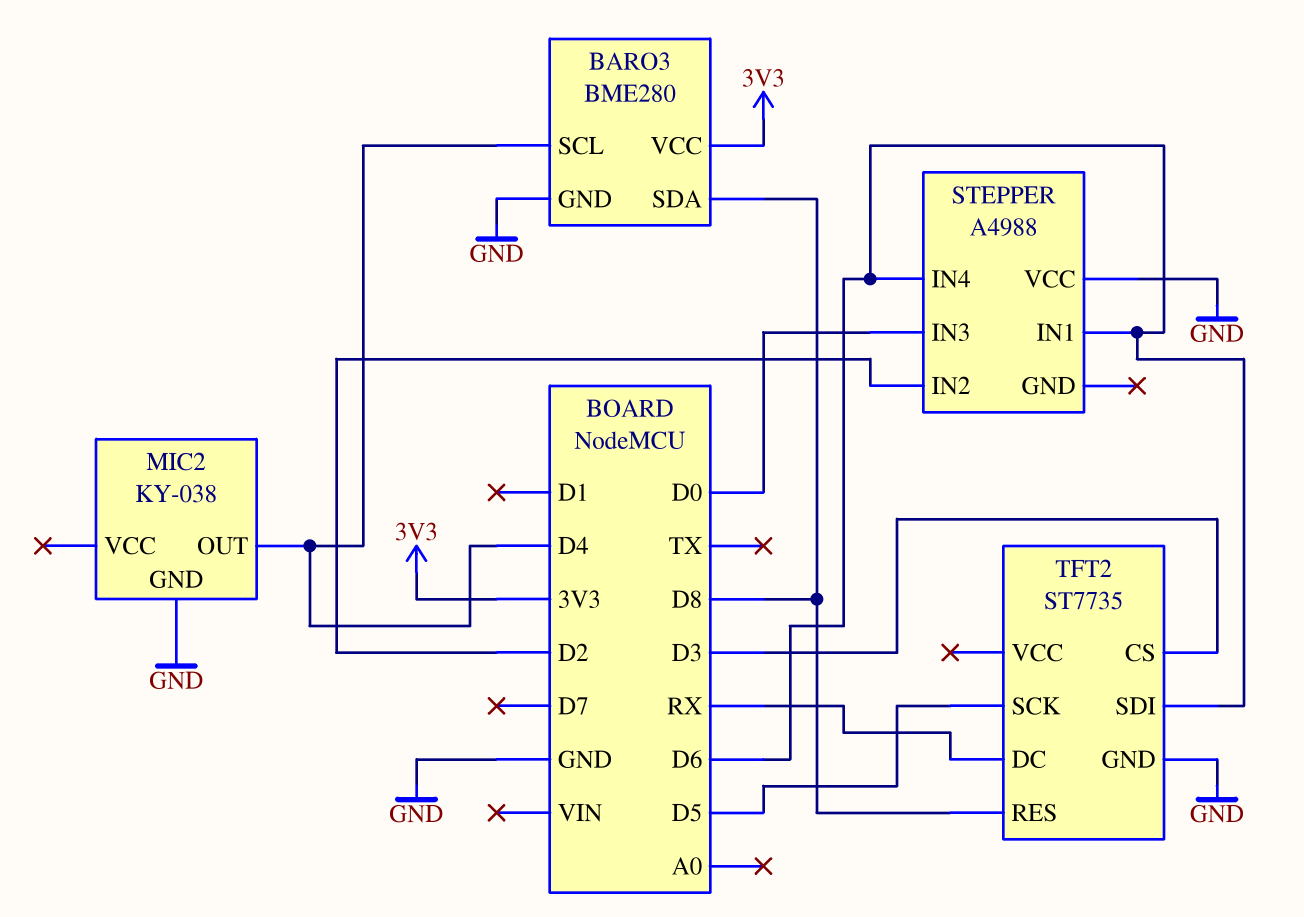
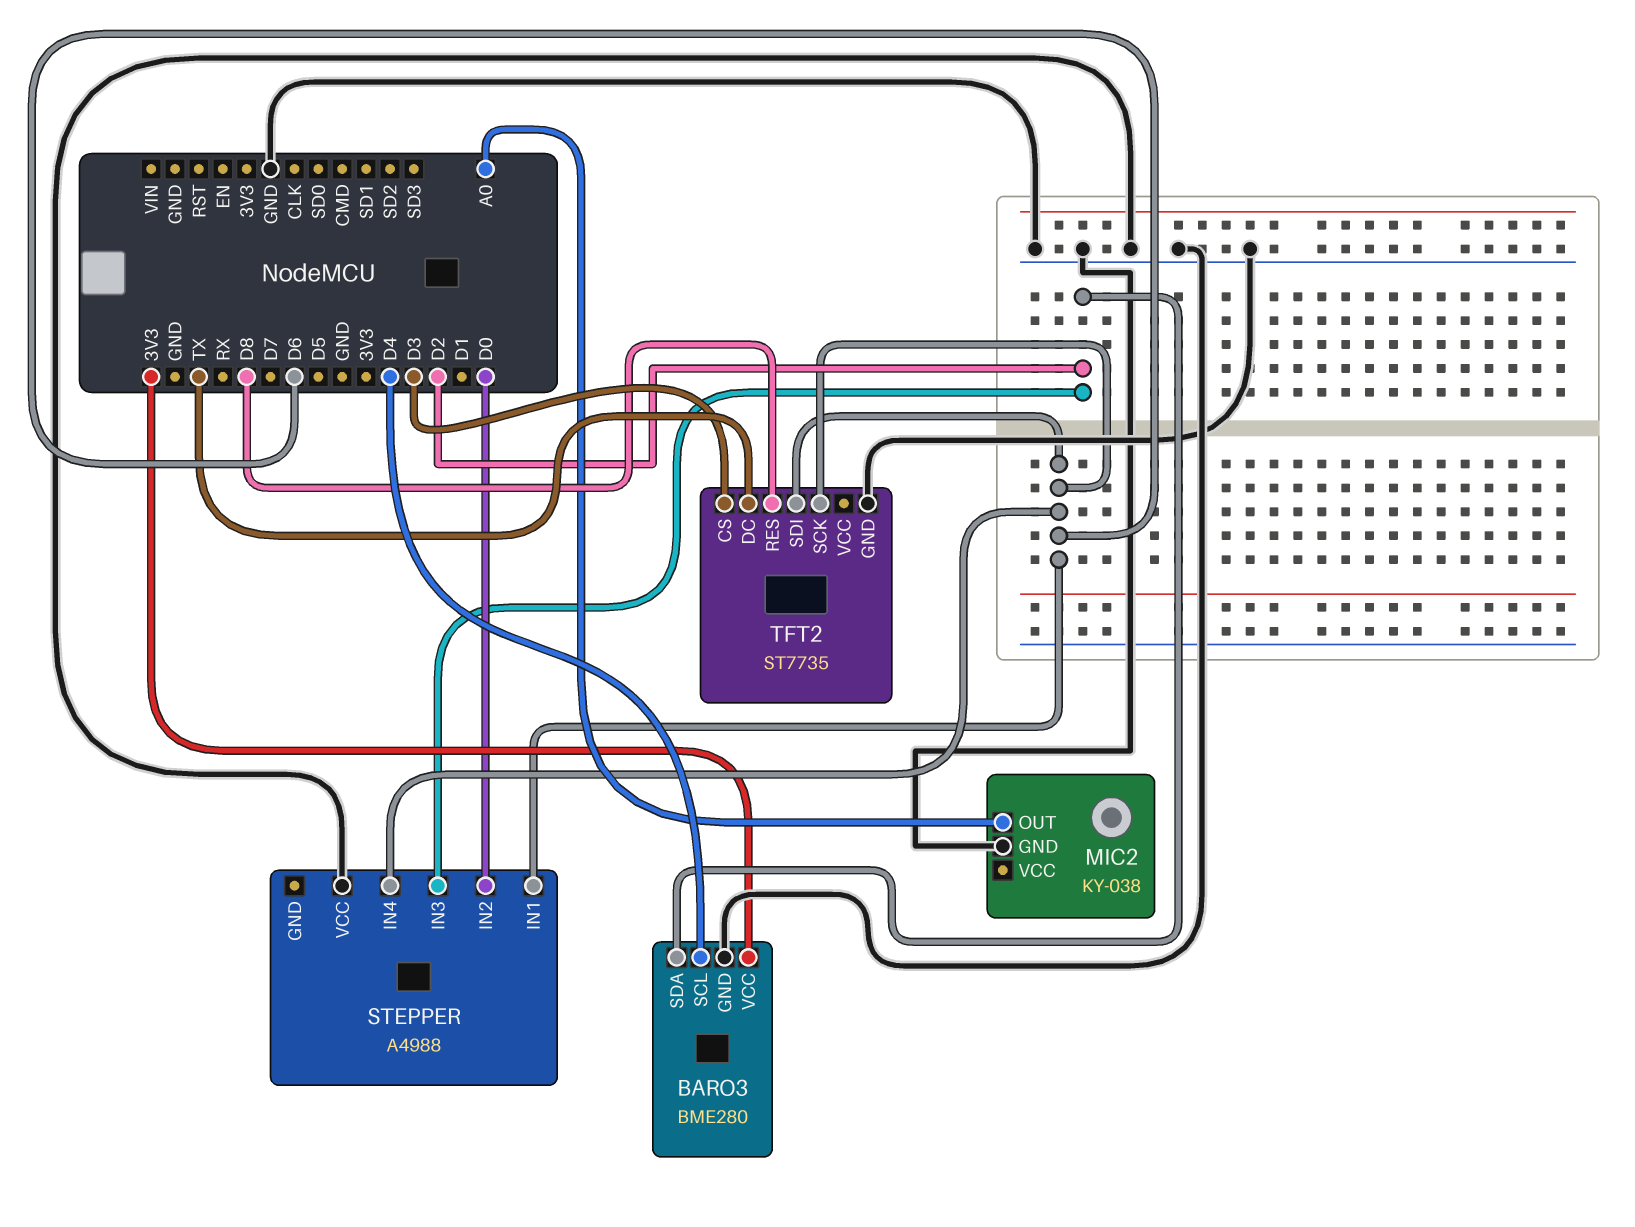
BARO3 pin SDA: D8 -> D2
MIC2 pin OUT: D4 -> A0
STEPPER pin IN2: D2 -> D0
STEPPER pin IN3: D0 -> D2
TFT2 pin DC: RX -> TX
TFT2 pin SCK: D5 -> D6

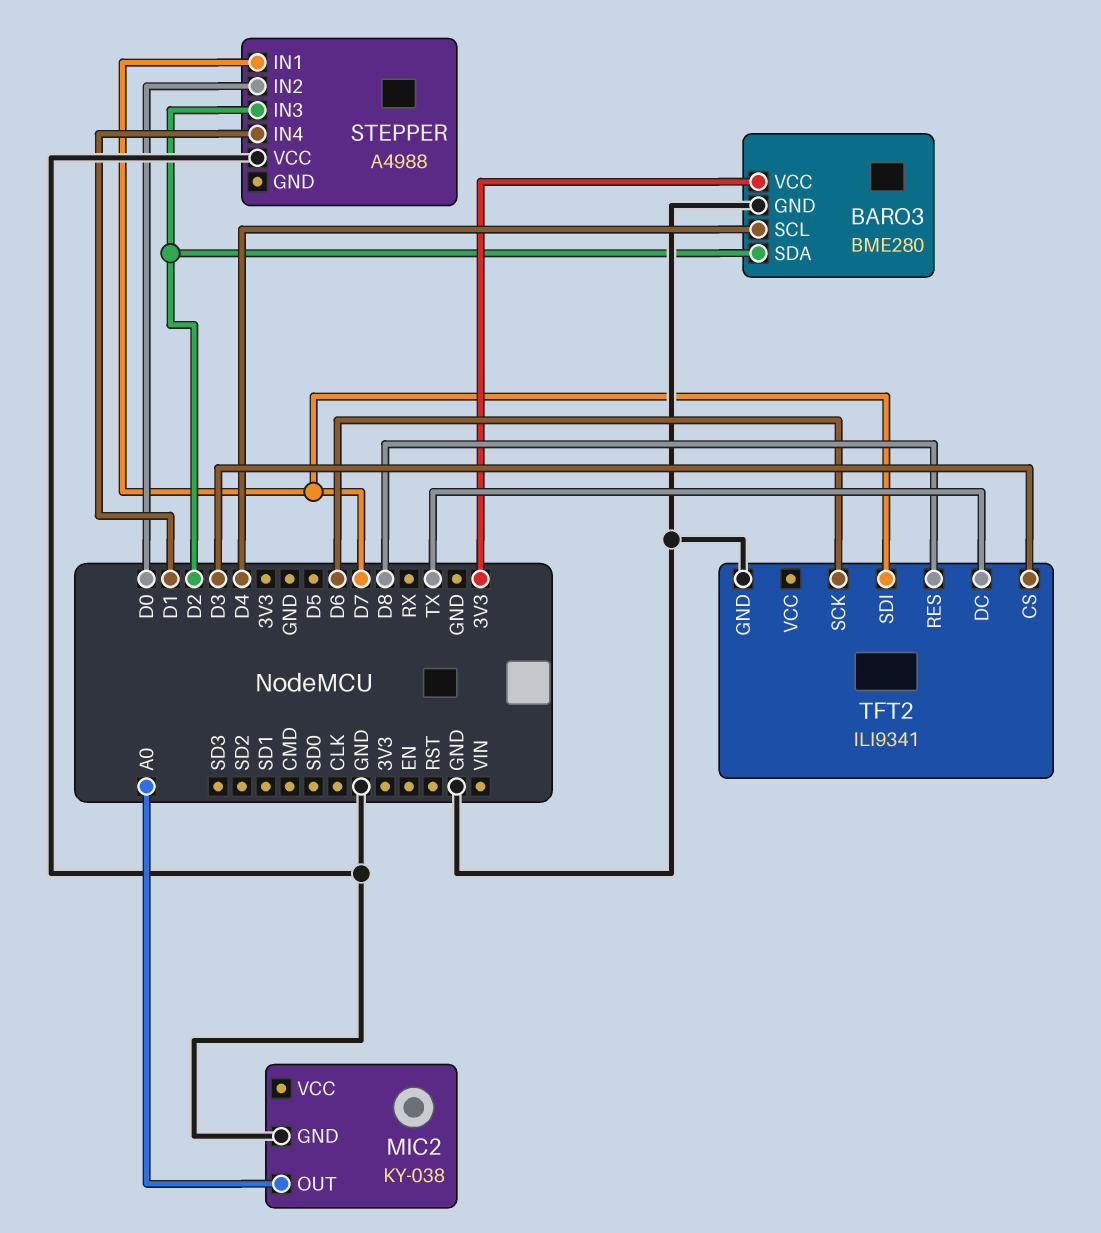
STEPPER pin IN1: D6 -> D7
STEPPER pin IN4: D6 -> D1
TFT2: ST7735 -> ILI9341
TFT2 pin SDI: D6 -> D7

